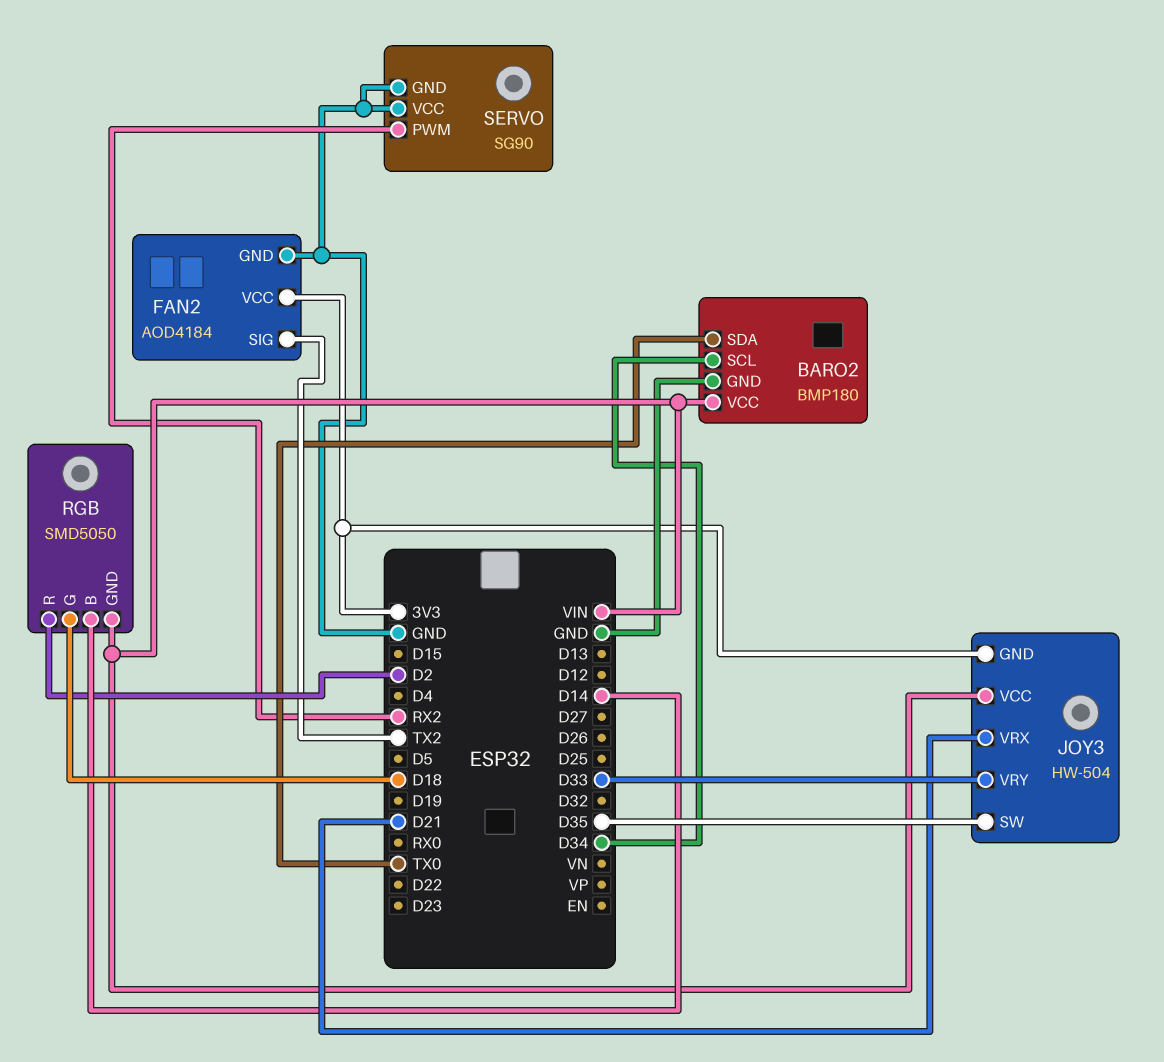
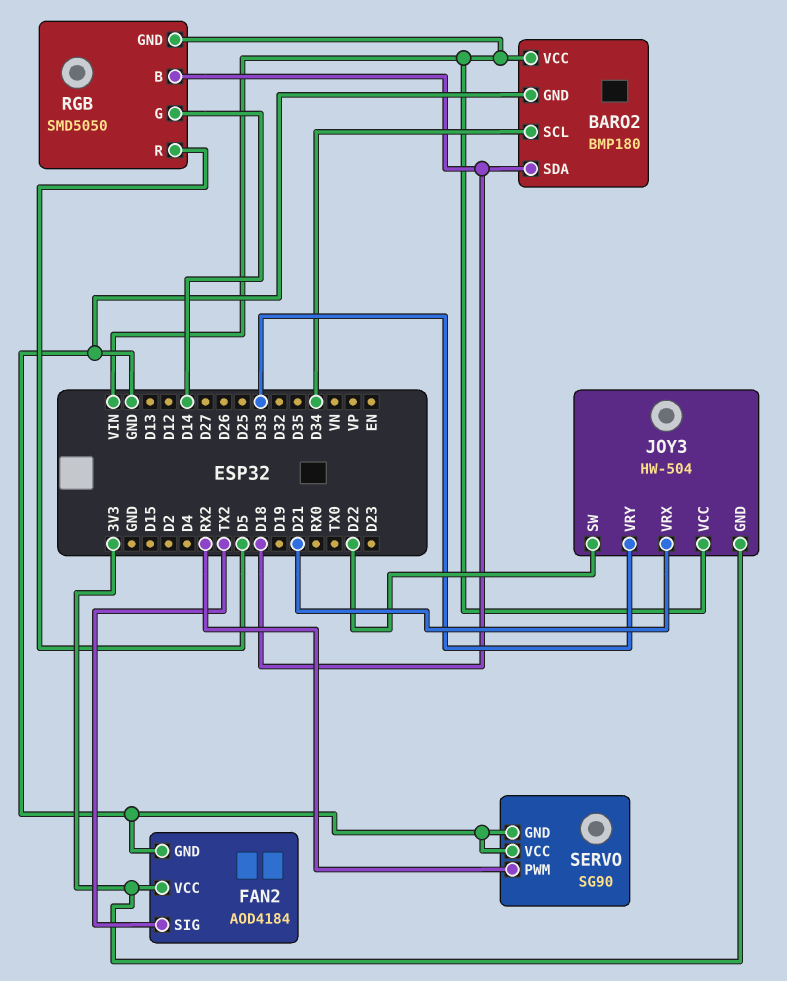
BARO2 pin SDA: TX0 -> D18
JOY3 pin SW: D35 -> D22
RGB pin B: D14 -> D18
RGB pin G: D18 -> D14
RGB pin R: D2 -> D5

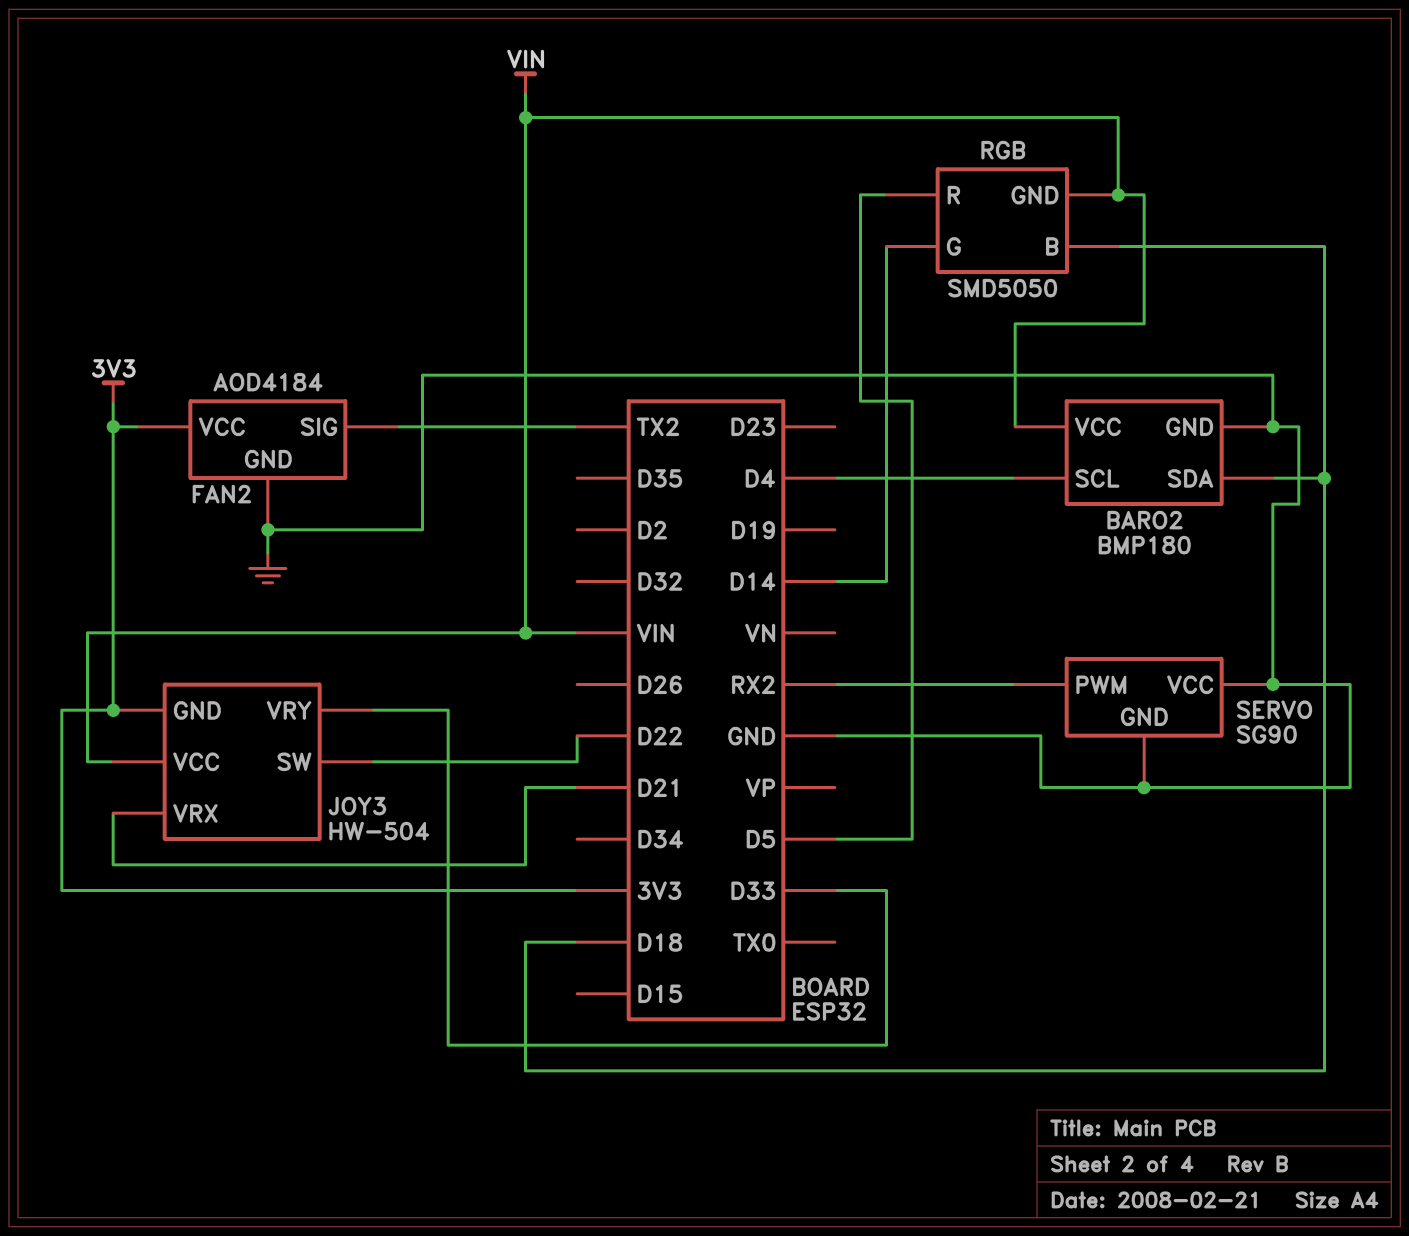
BARO2 pin SCL: D34 -> D4

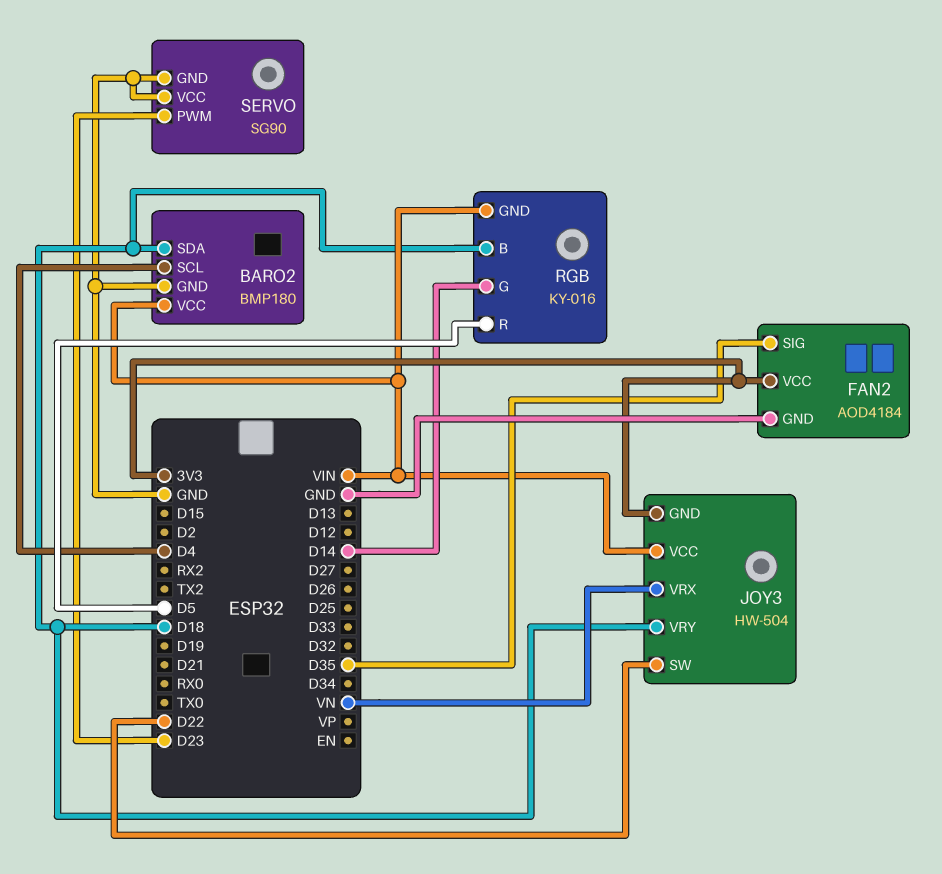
FAN2 pin SIG: TX2 -> D35
JOY3 pin VRX: D21 -> VN
JOY3 pin VRY: D33 -> D18
RGB: SMD5050 -> KY-016
SERVO pin PWM: RX2 -> D23

